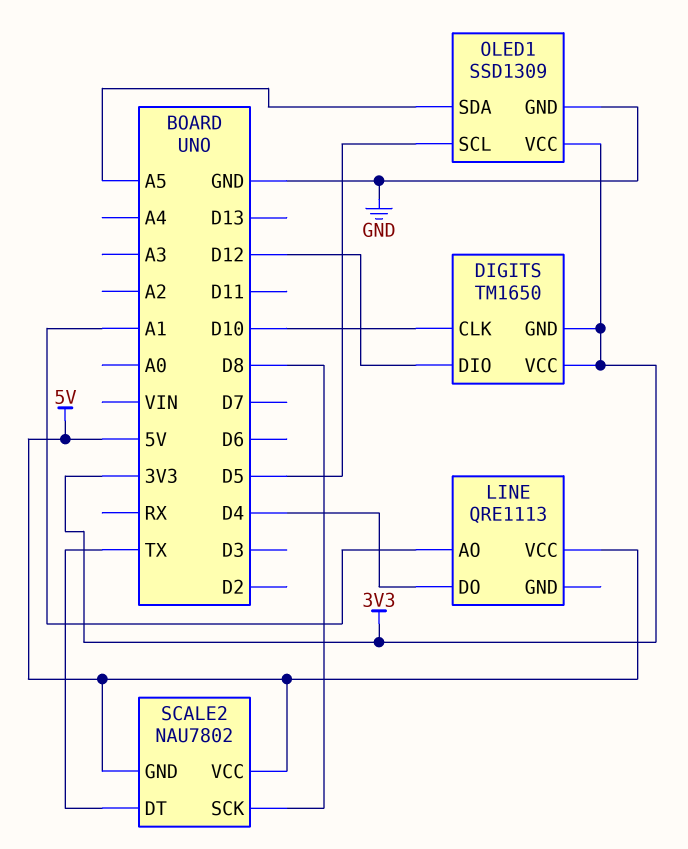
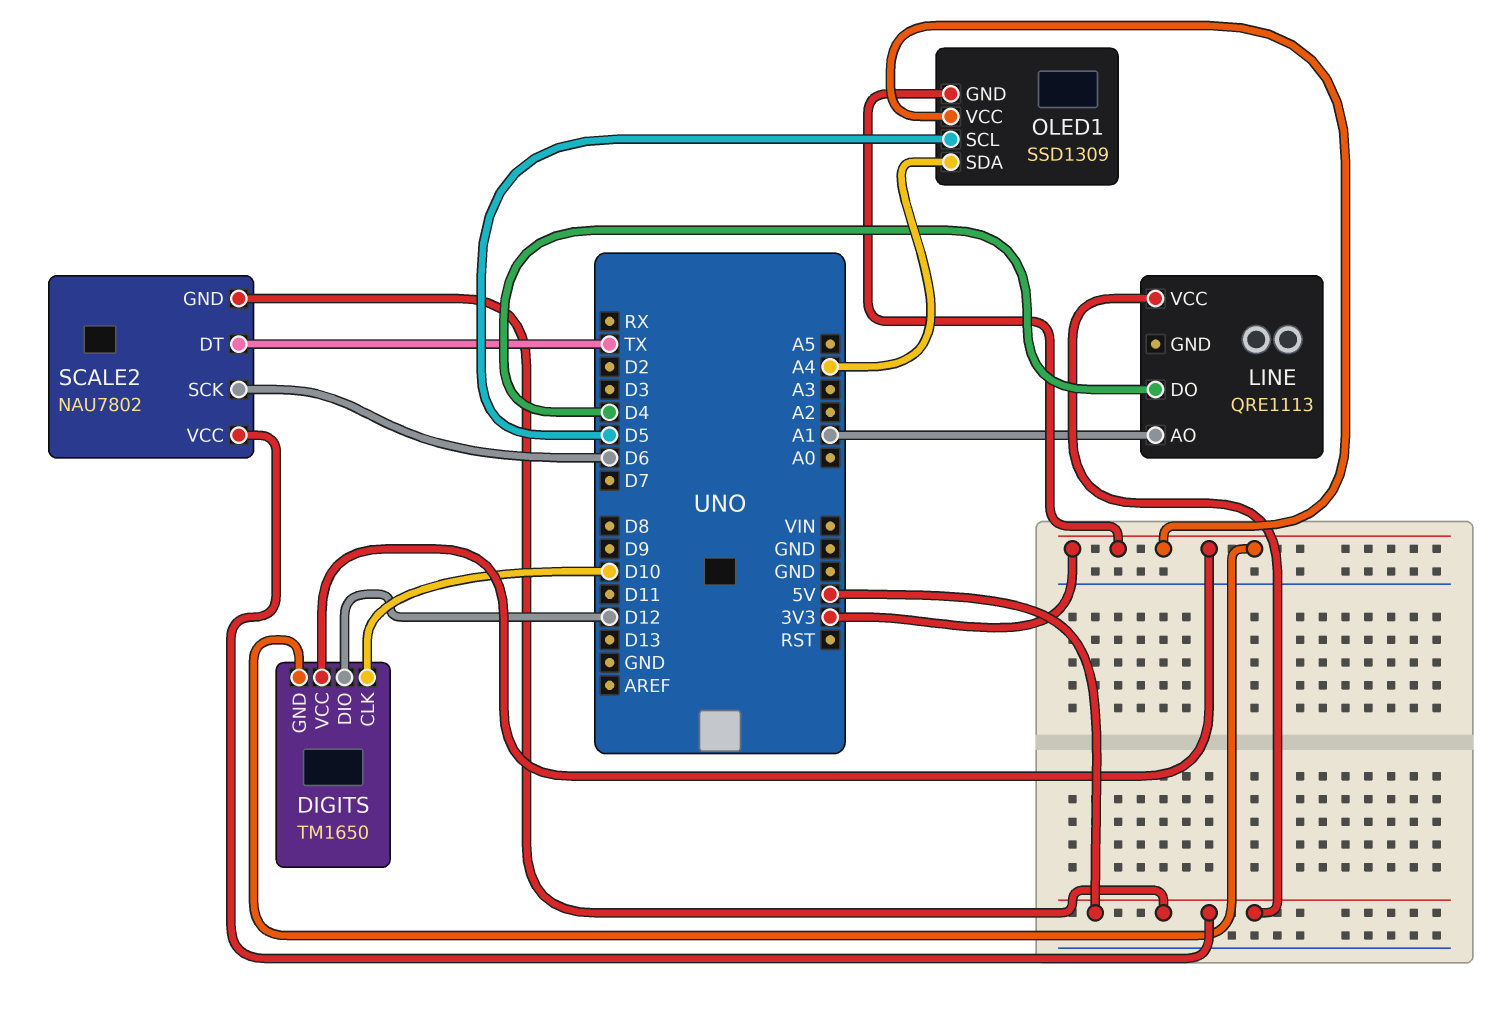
OLED1 pin GND: GND -> 3V3
OLED1 pin SDA: A5 -> A4
SCALE2 pin SCK: D8 -> D6

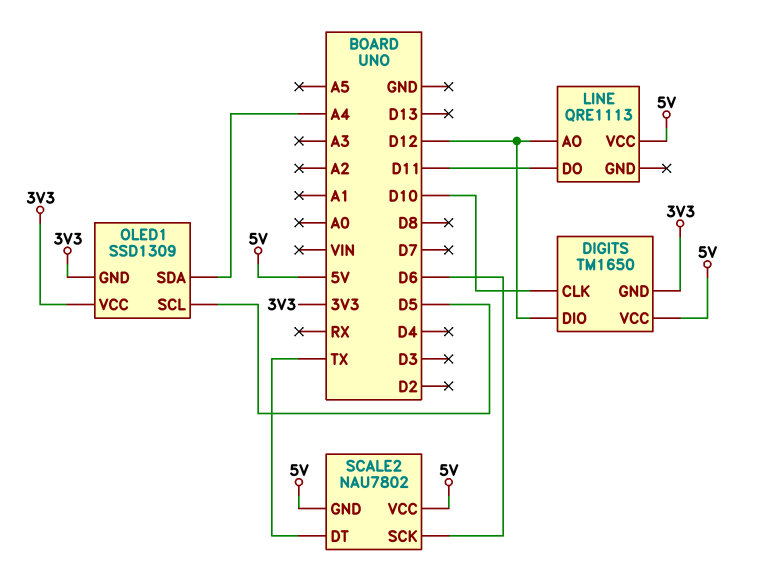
DIGITS pin VCC: 3V3 -> 5V
LINE pin AO: A1 -> D12
LINE pin DO: D4 -> D11

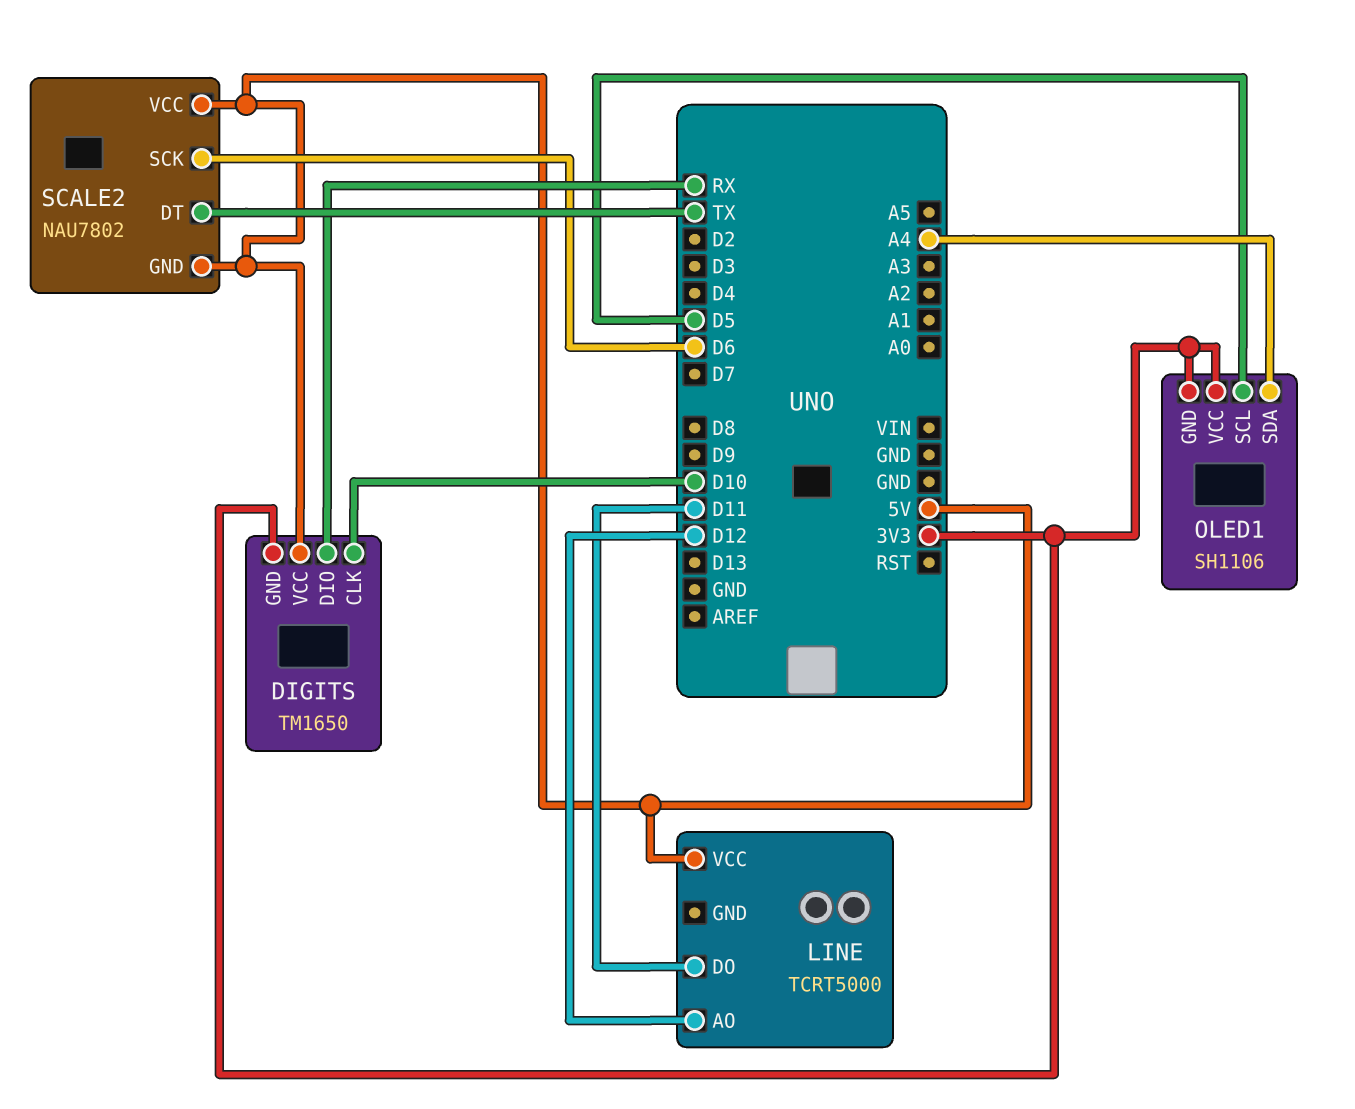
DIGITS pin DIO: D12 -> RX
LINE: QRE1113 -> TCRT5000
OLED1: SSD1309 -> SH1106

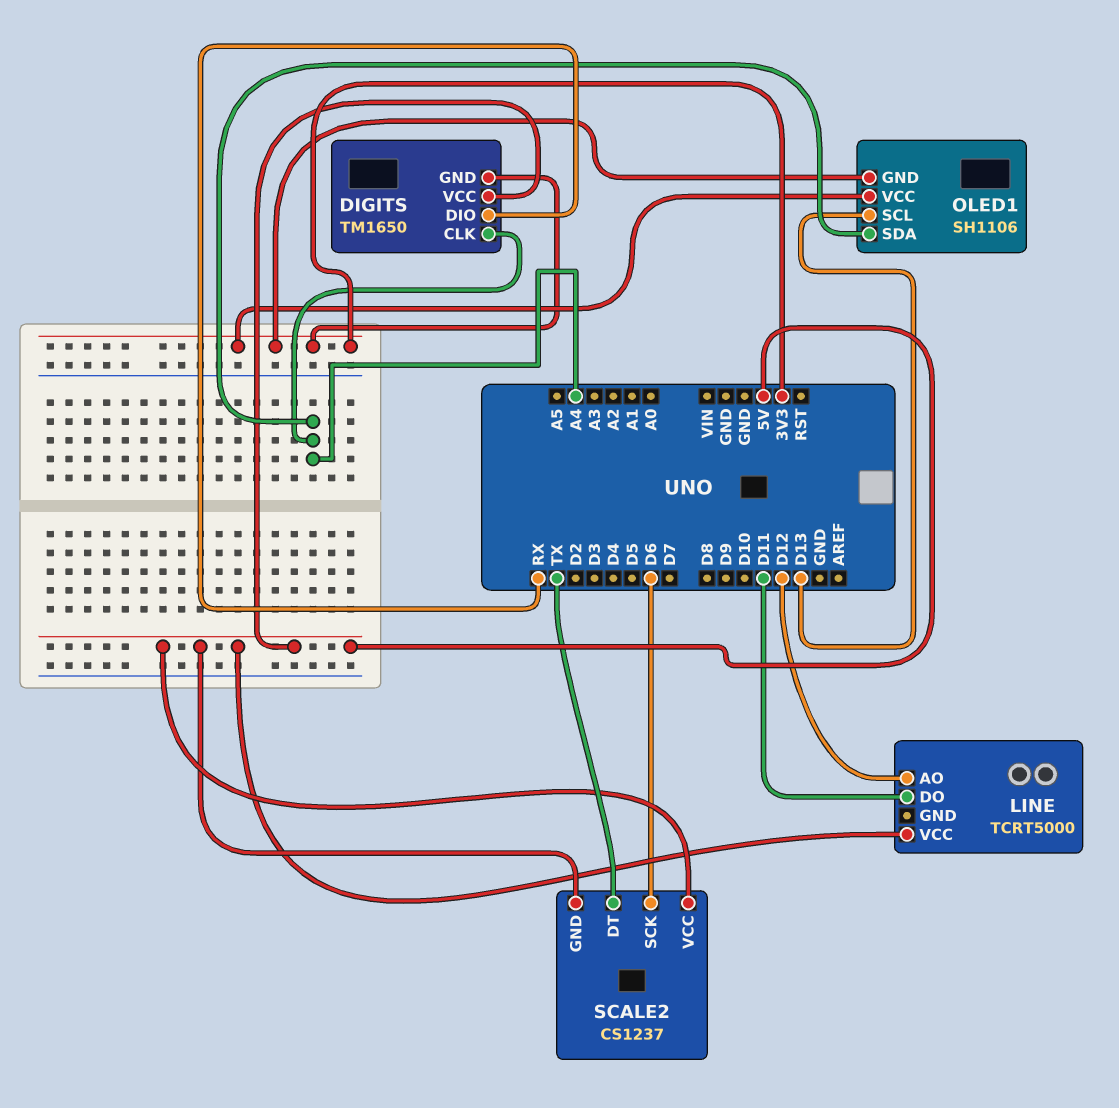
DIGITS pin CLK: D10 -> A4
OLED1 pin SCL: D5 -> D13
SCALE2: NAU7802 -> CS1237

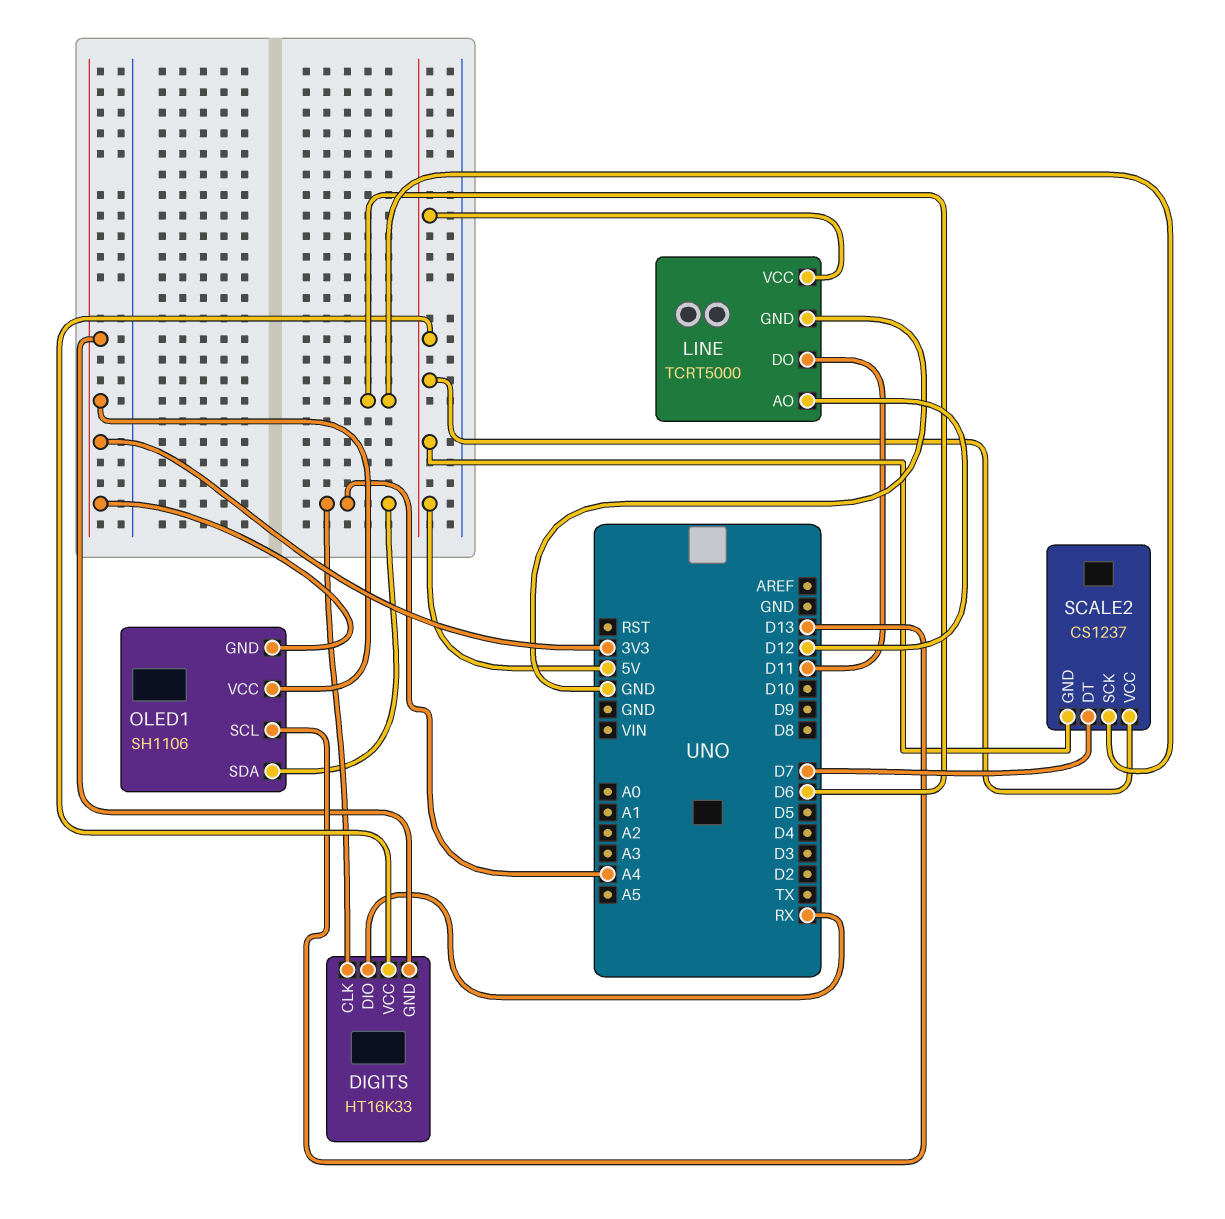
DIGITS: TM1650 -> HT16K33
LINE pin GND: none -> GND
SCALE2 pin DT: TX -> D7

